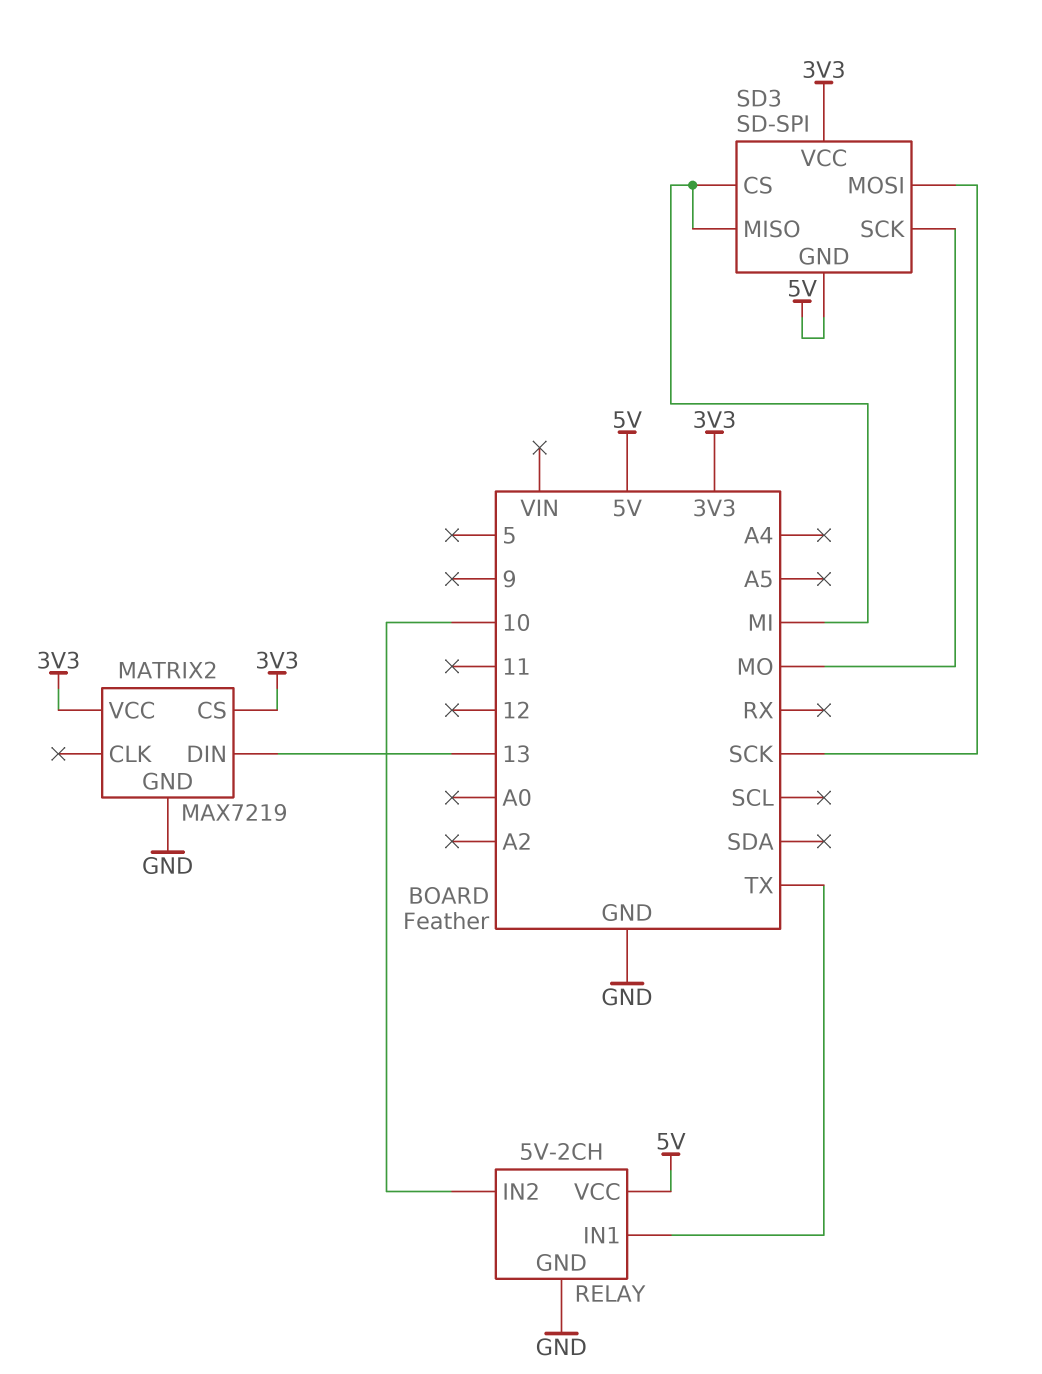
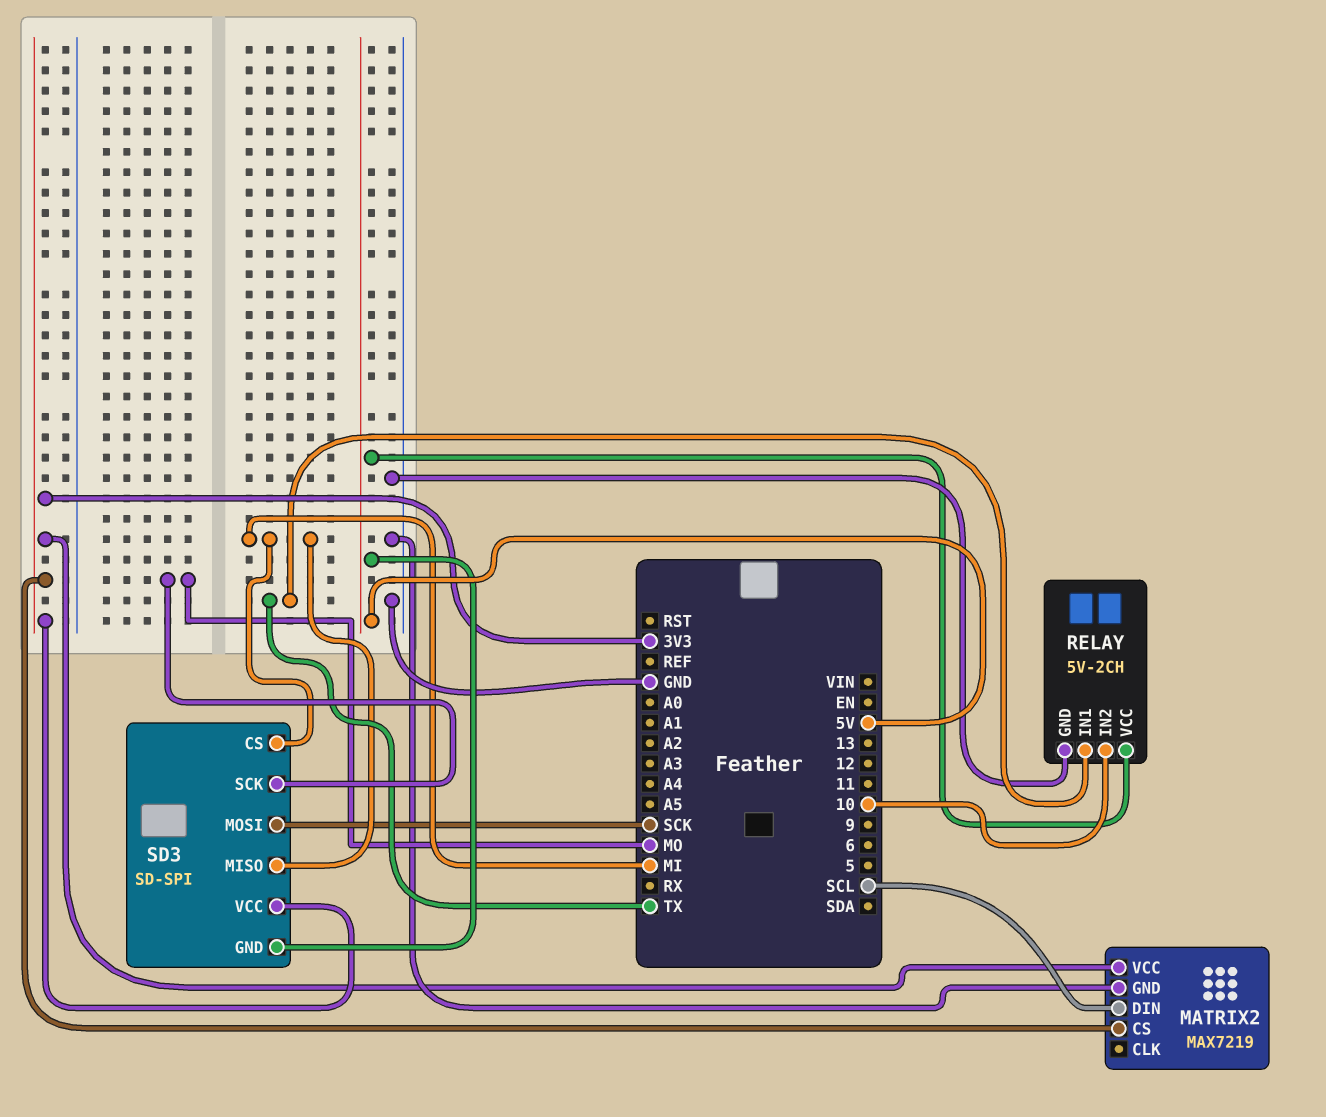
MATRIX2 pin DIN: 13 -> SCL

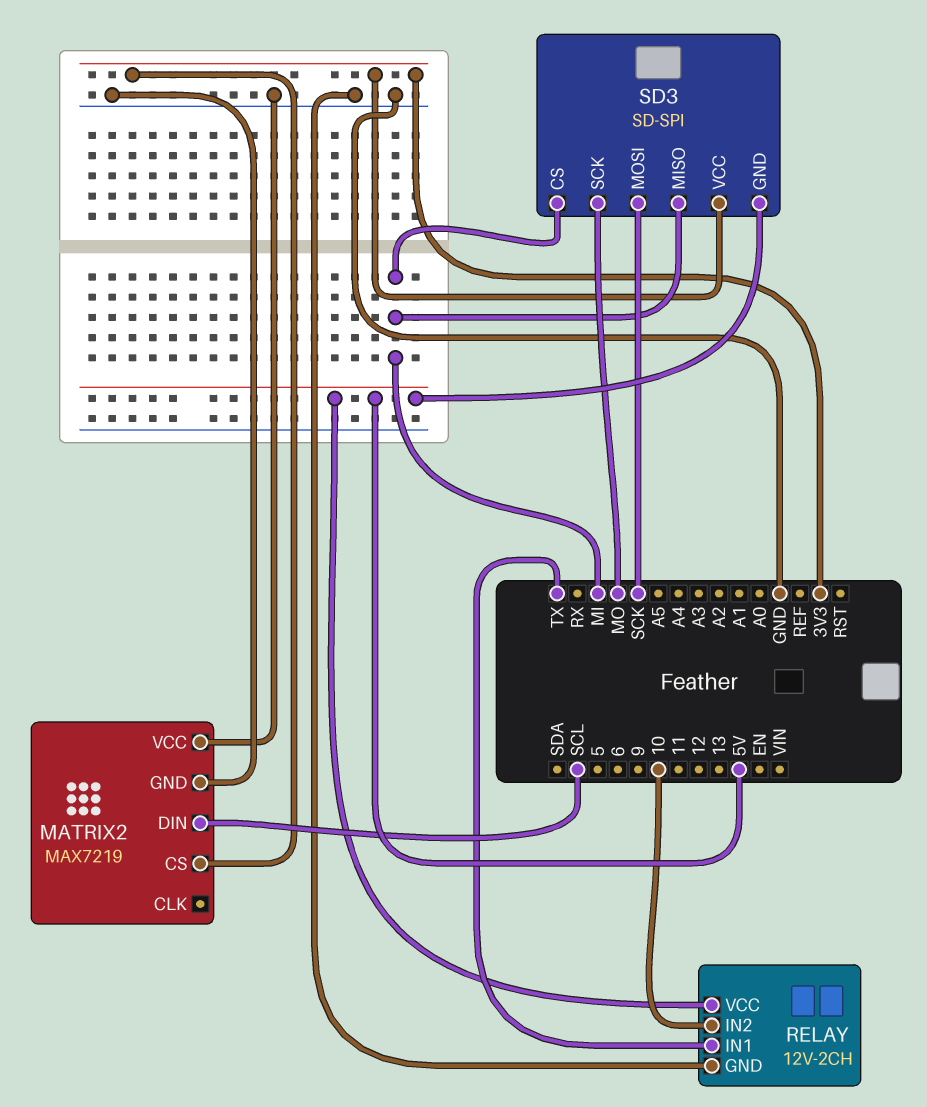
MATRIX2 pin VCC: 3V3 -> GND
RELAY: 5V-2CH -> 12V-2CH

